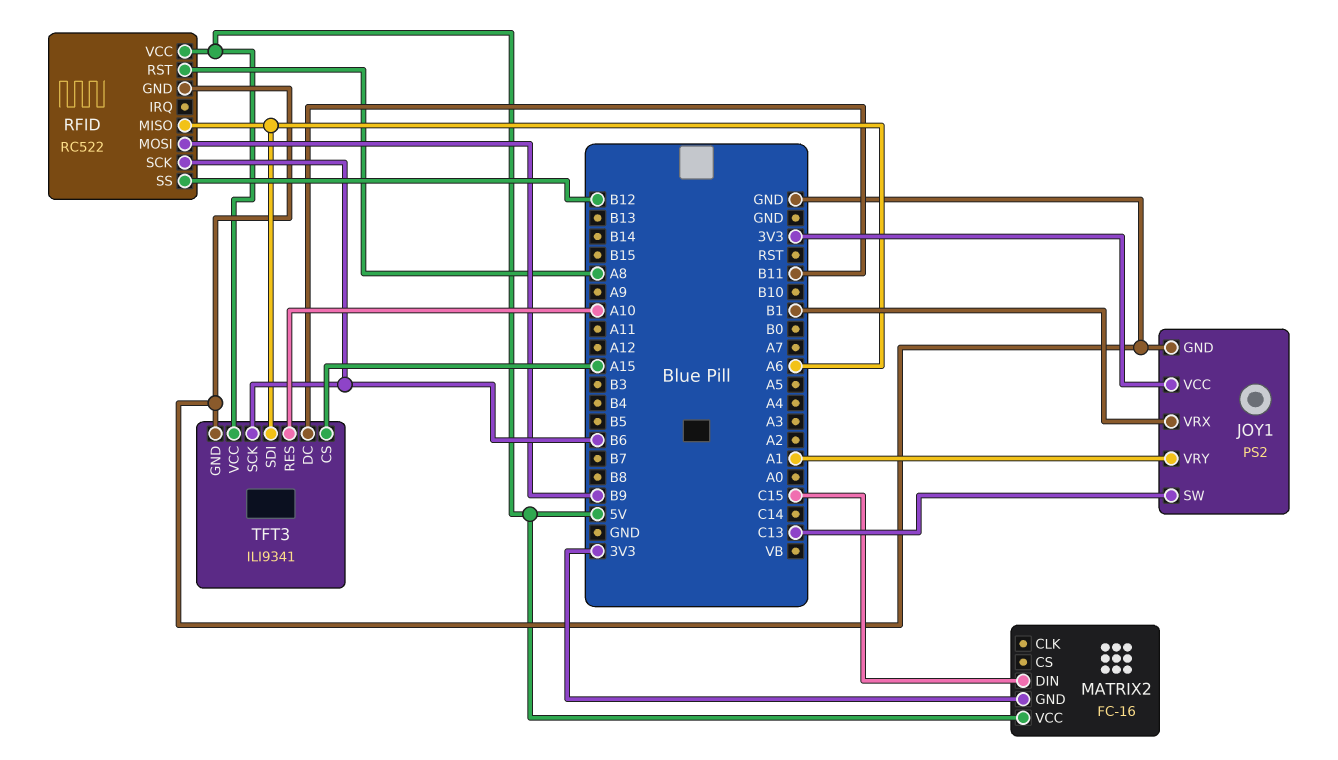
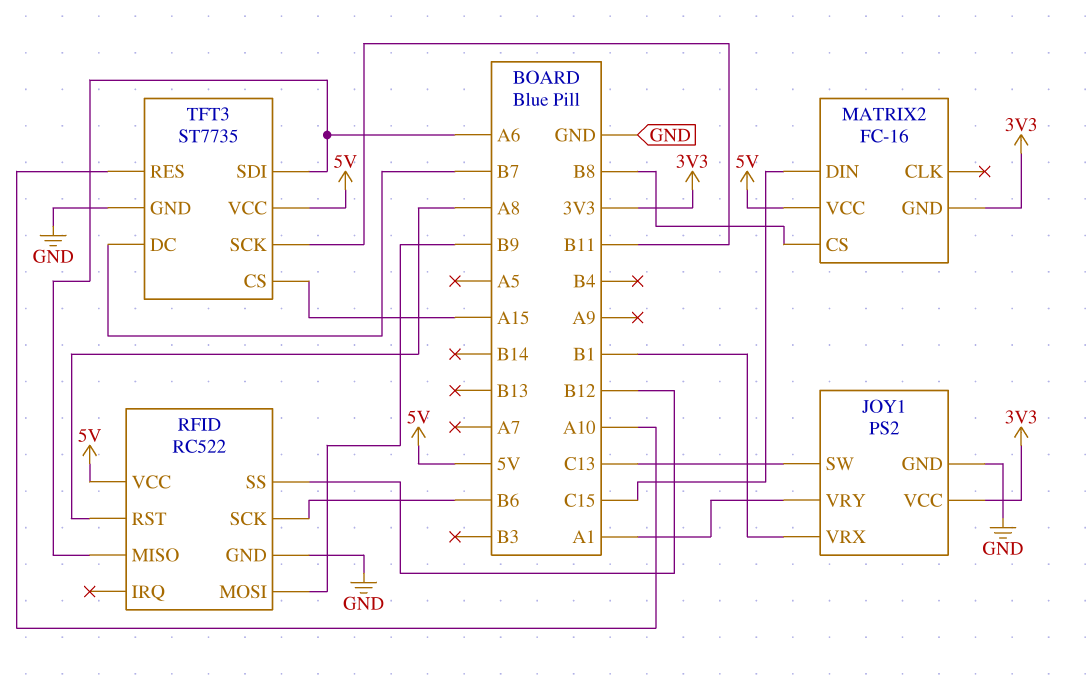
MATRIX2 pin CS: none -> B8
TFT3: ILI9341 -> ST7735
TFT3 pin DC: B11 -> B7
TFT3 pin SCK: B6 -> B11

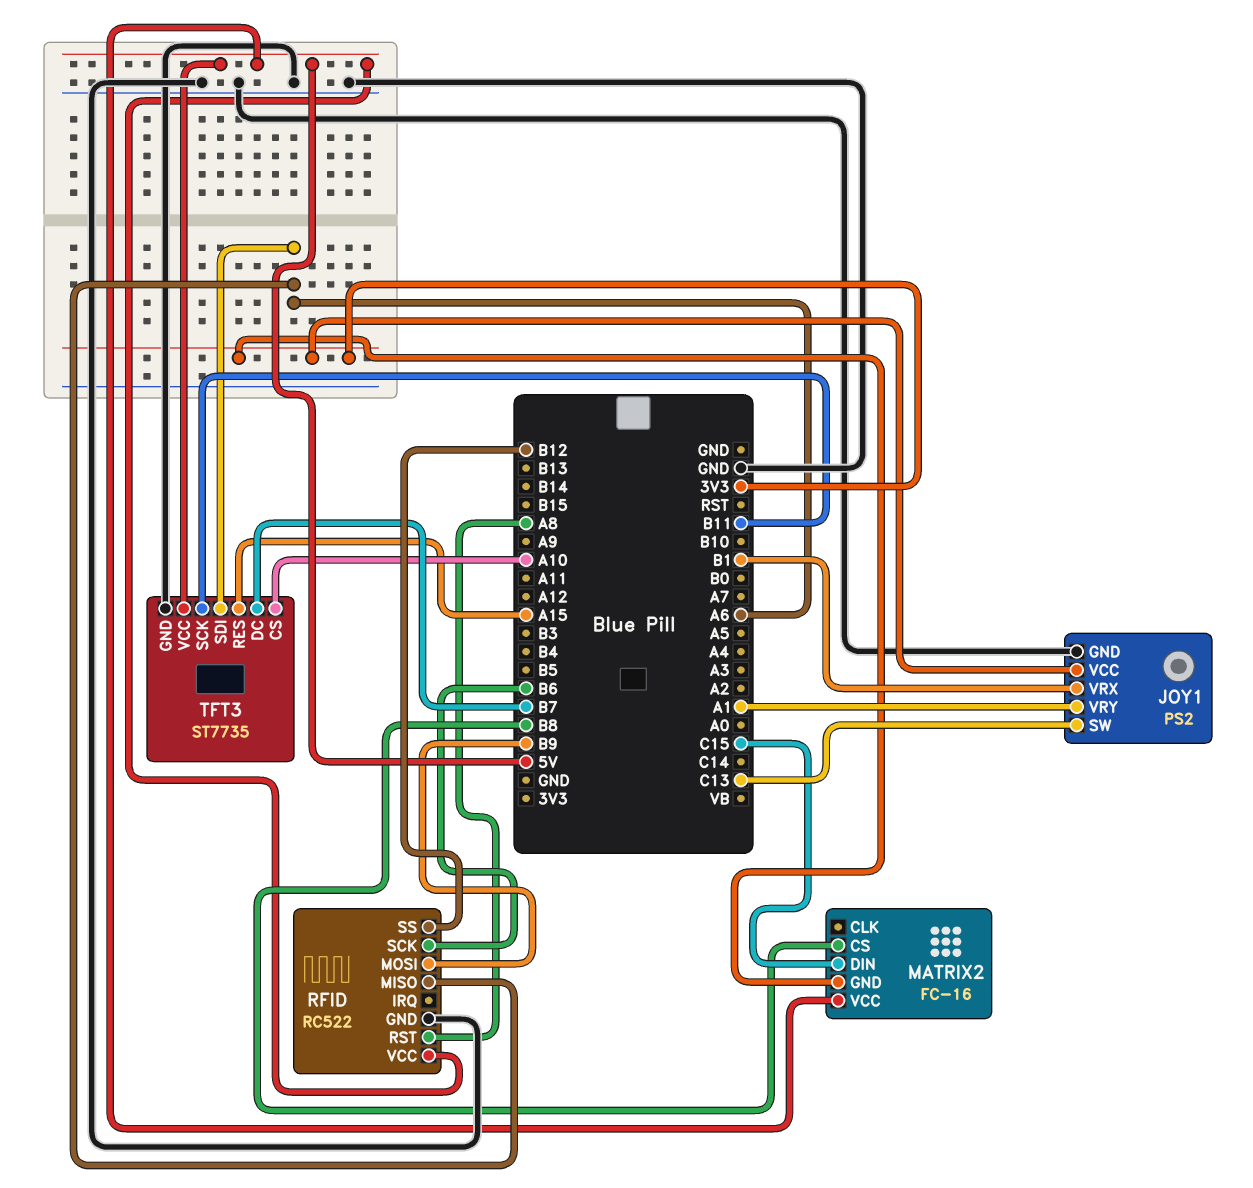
TFT3 pin CS: A15 -> A10
TFT3 pin RES: A10 -> A15

